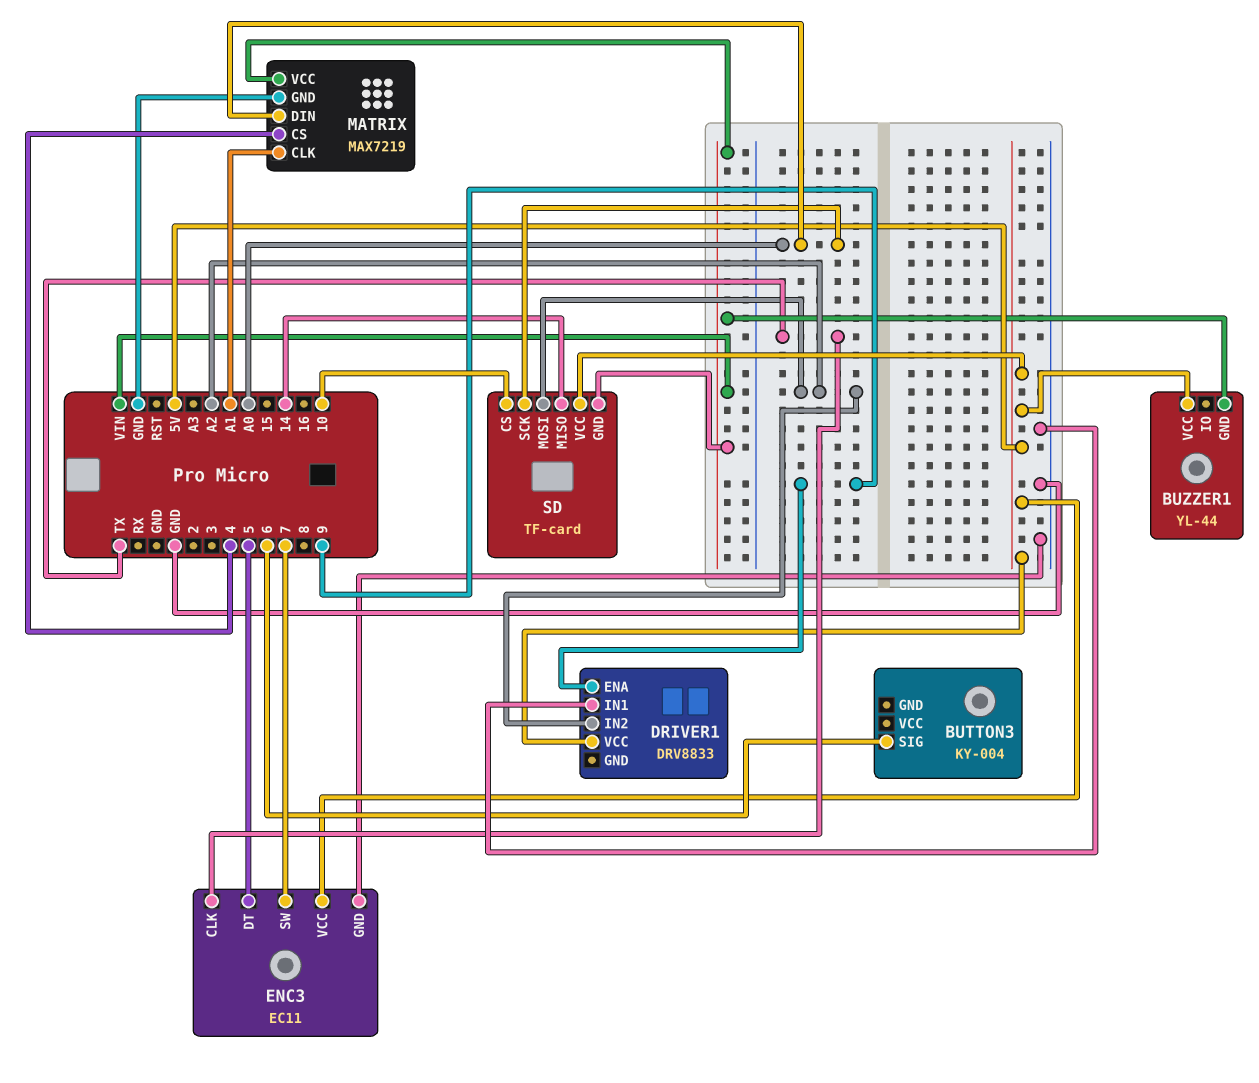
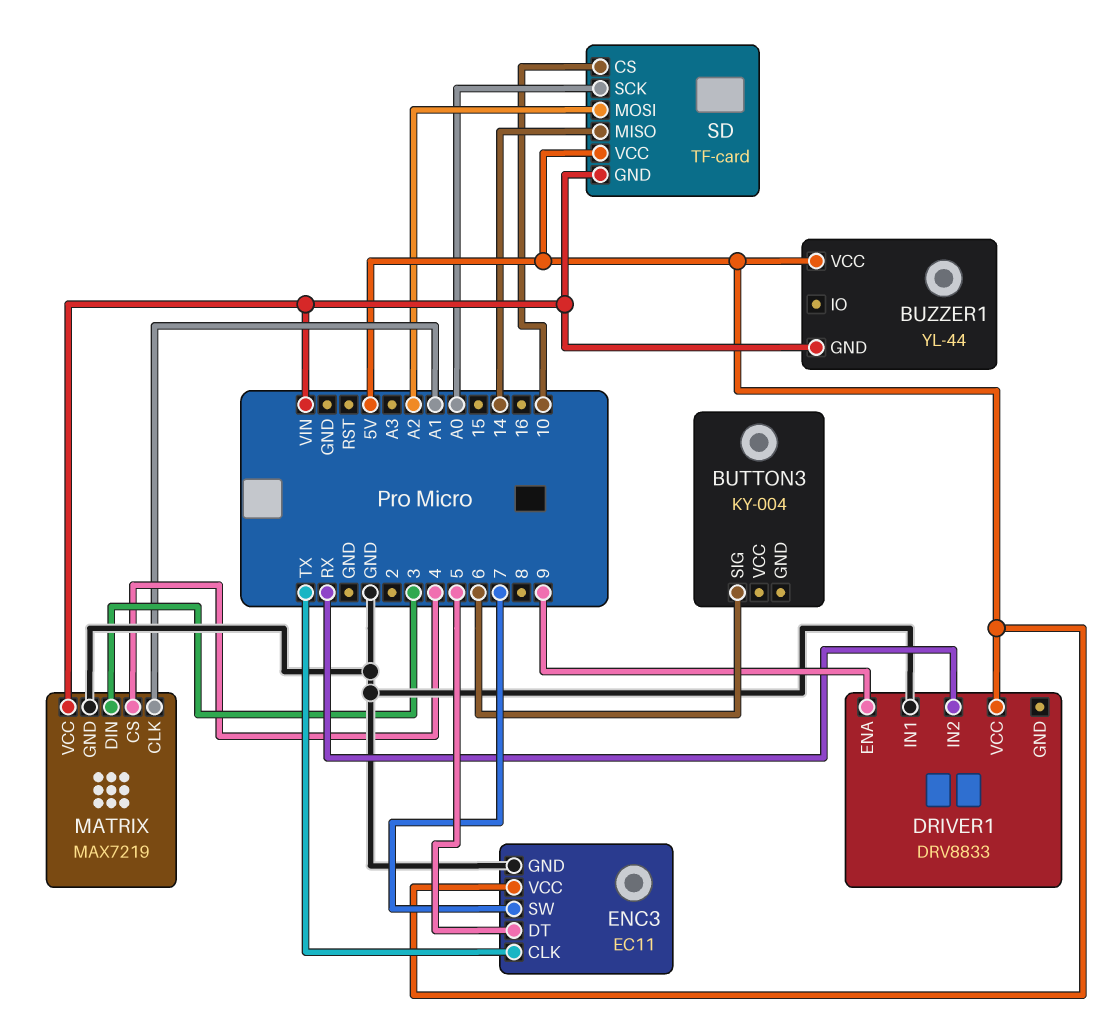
DRIVER1 pin IN2: A2 -> RX
MATRIX pin DIN: A0 -> 3

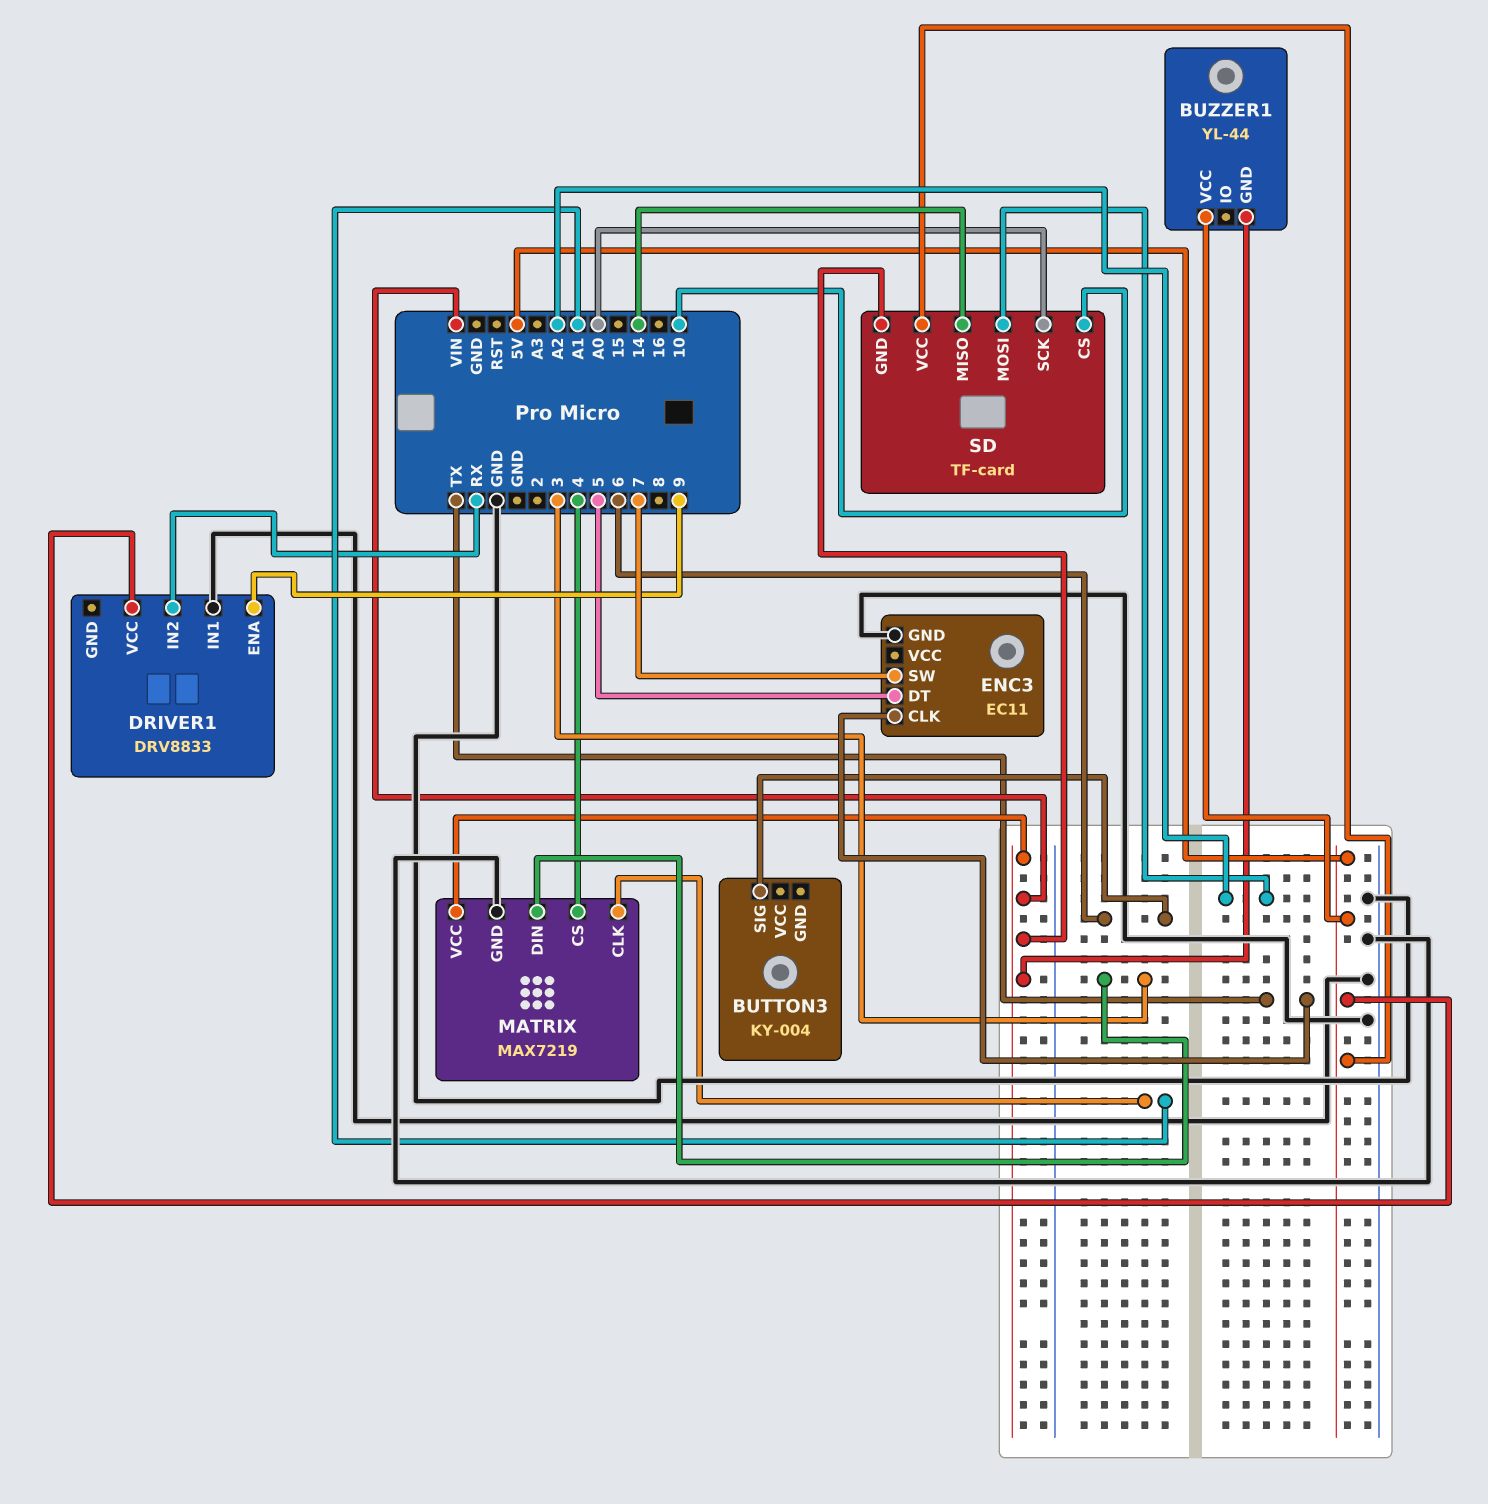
ENC3 pin VCC: 5V -> none

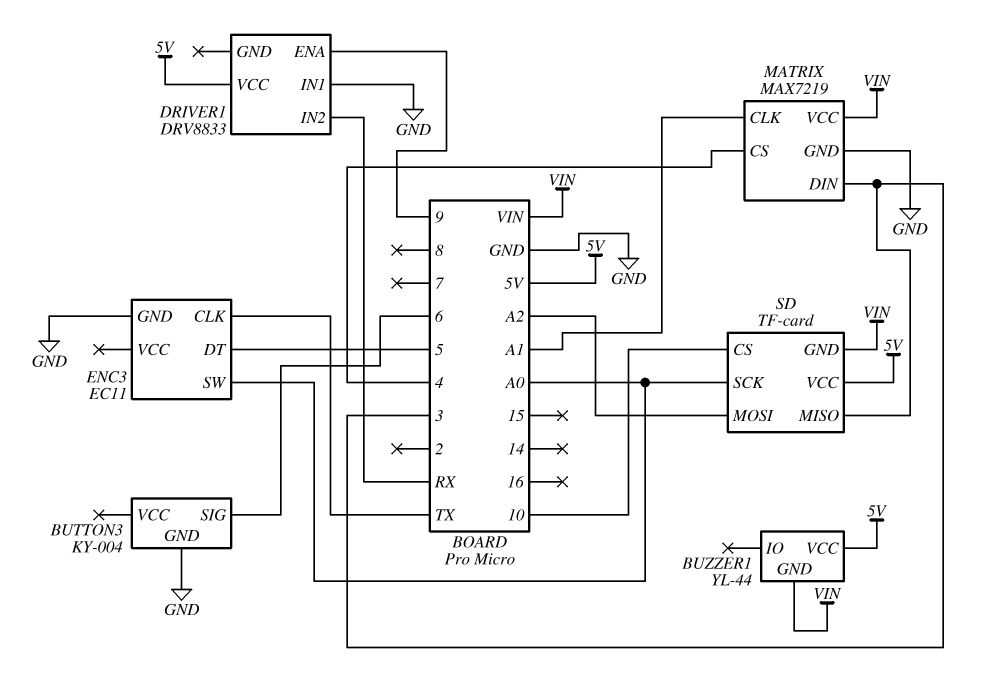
BUTTON3 pin GND: none -> GND
ENC3 pin SW: 7 -> A0
SD pin MISO: 14 -> 3

